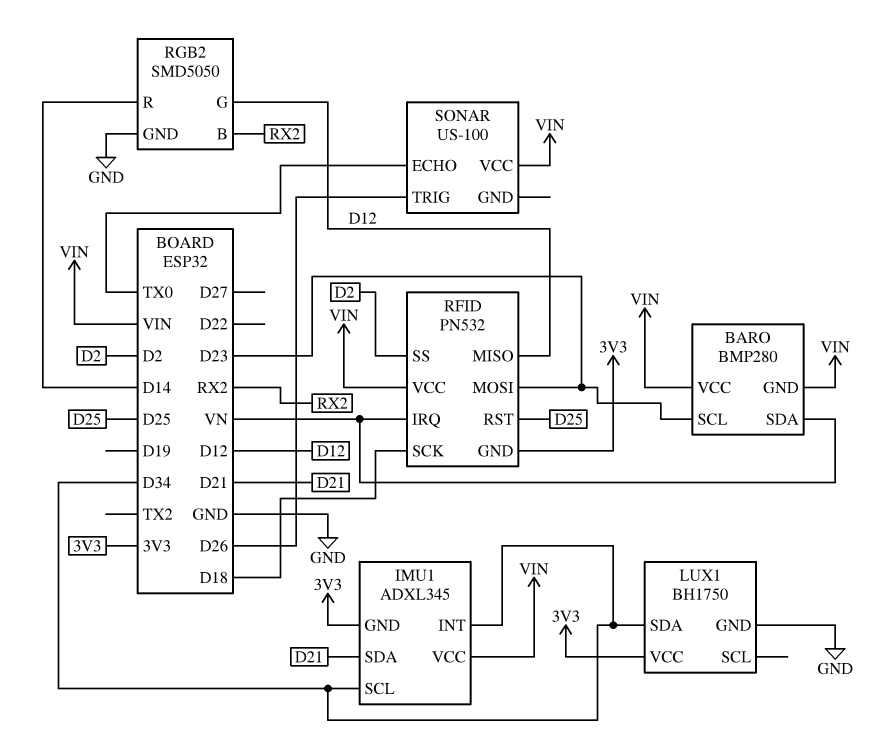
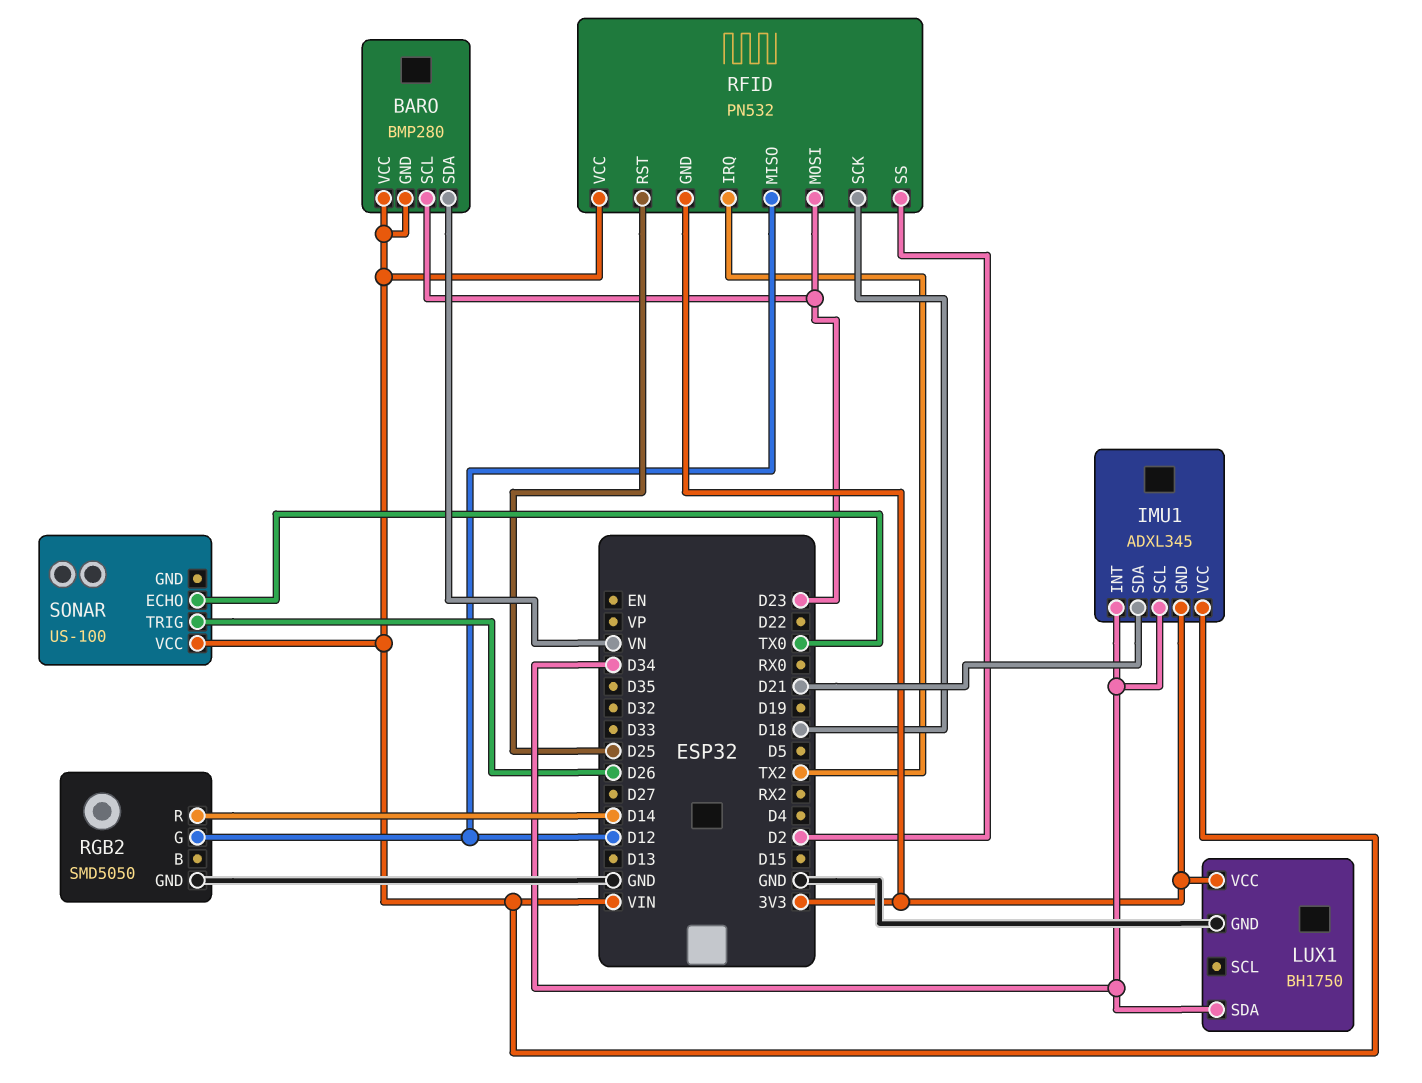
RFID pin IRQ: VN -> TX2
RGB2 pin B: RX2 -> none

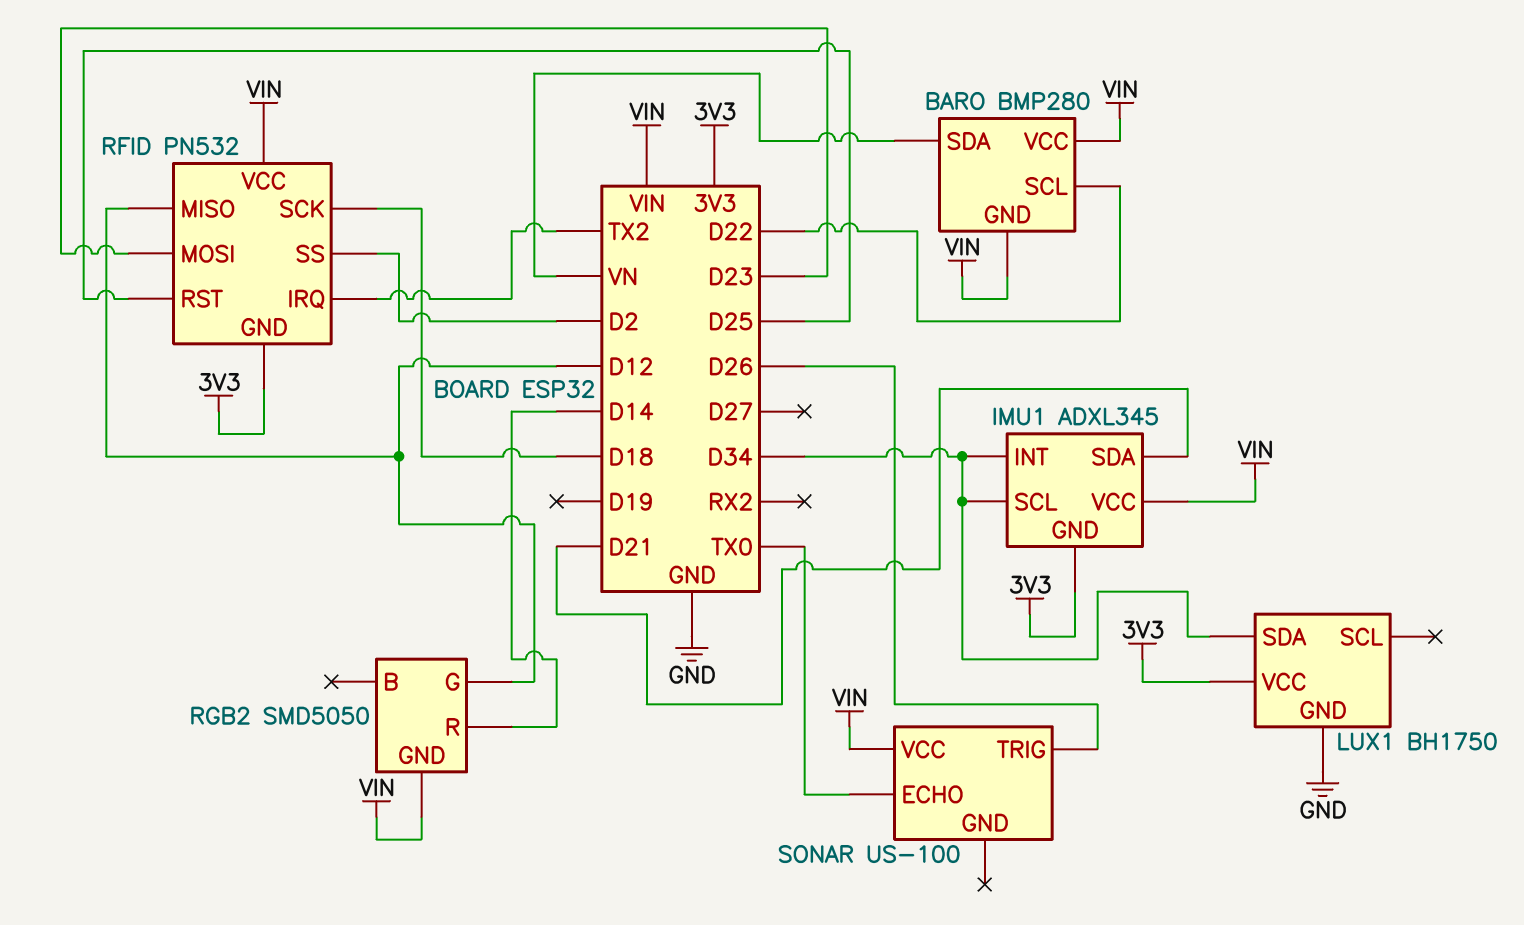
BARO pin SCL: D23 -> D22
RGB2 pin GND: GND -> VIN

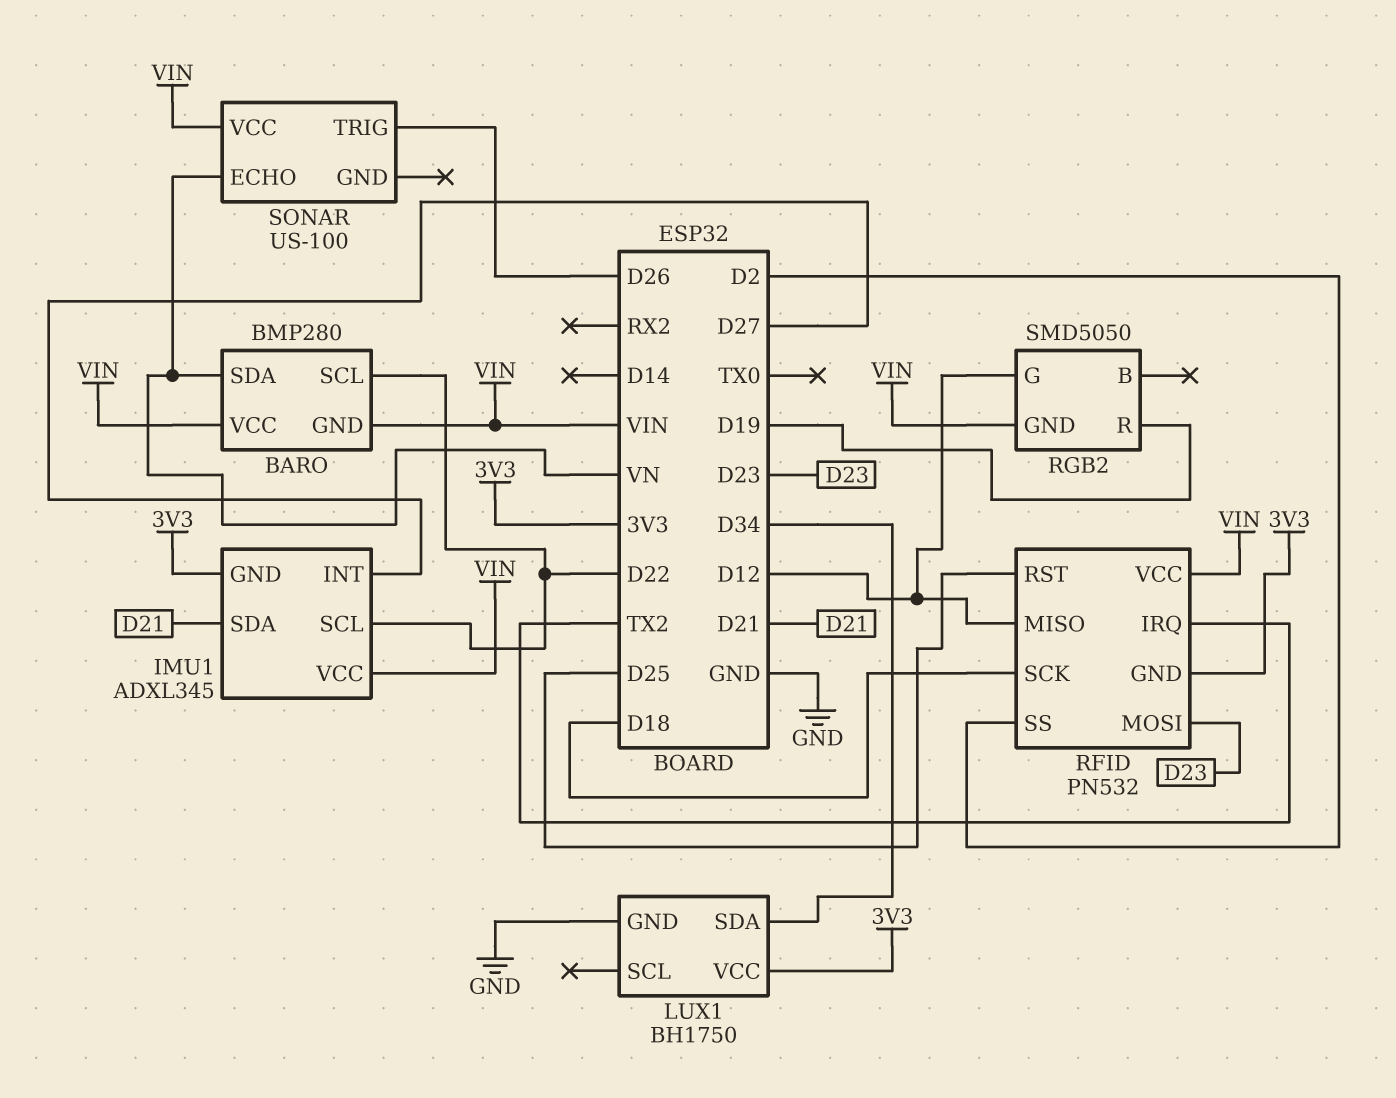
IMU1 pin INT: D34 -> D27
IMU1 pin SCL: D34 -> D22
RGB2 pin R: D14 -> D19
SONAR pin ECHO: TX0 -> VN

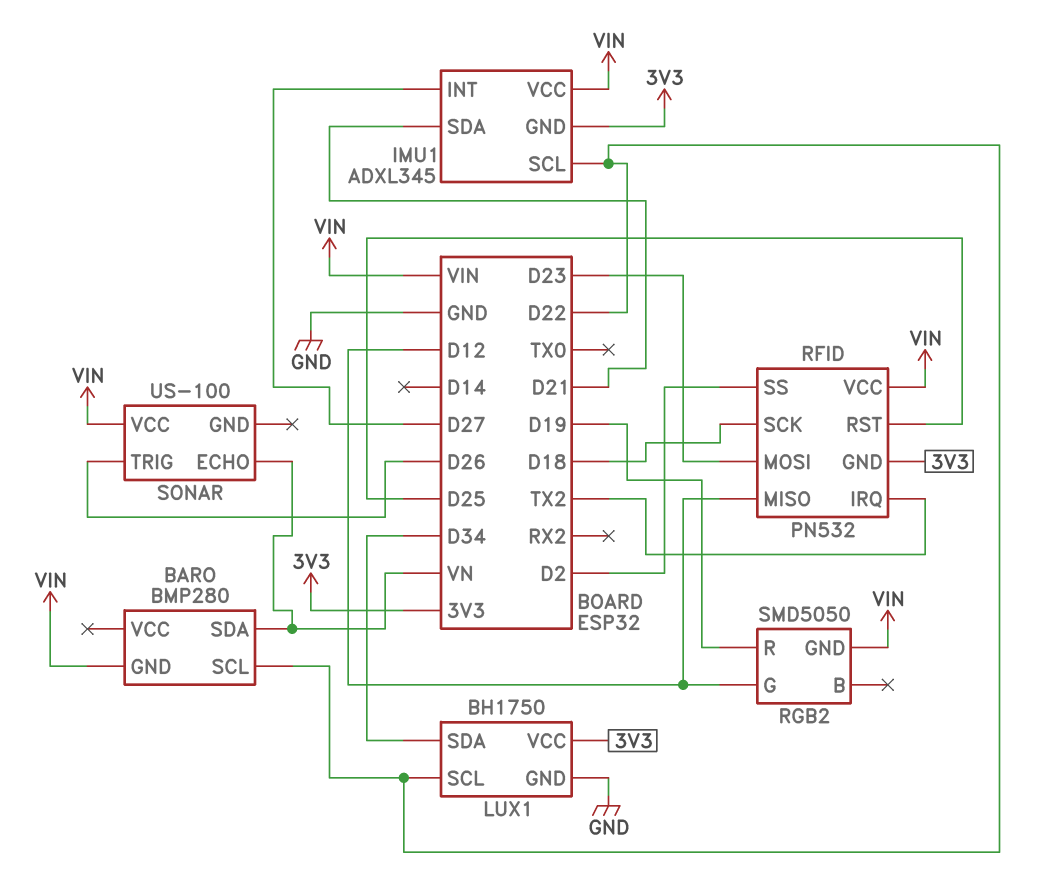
BARO pin VCC: VIN -> none
LUX1 pin SCL: none -> D22

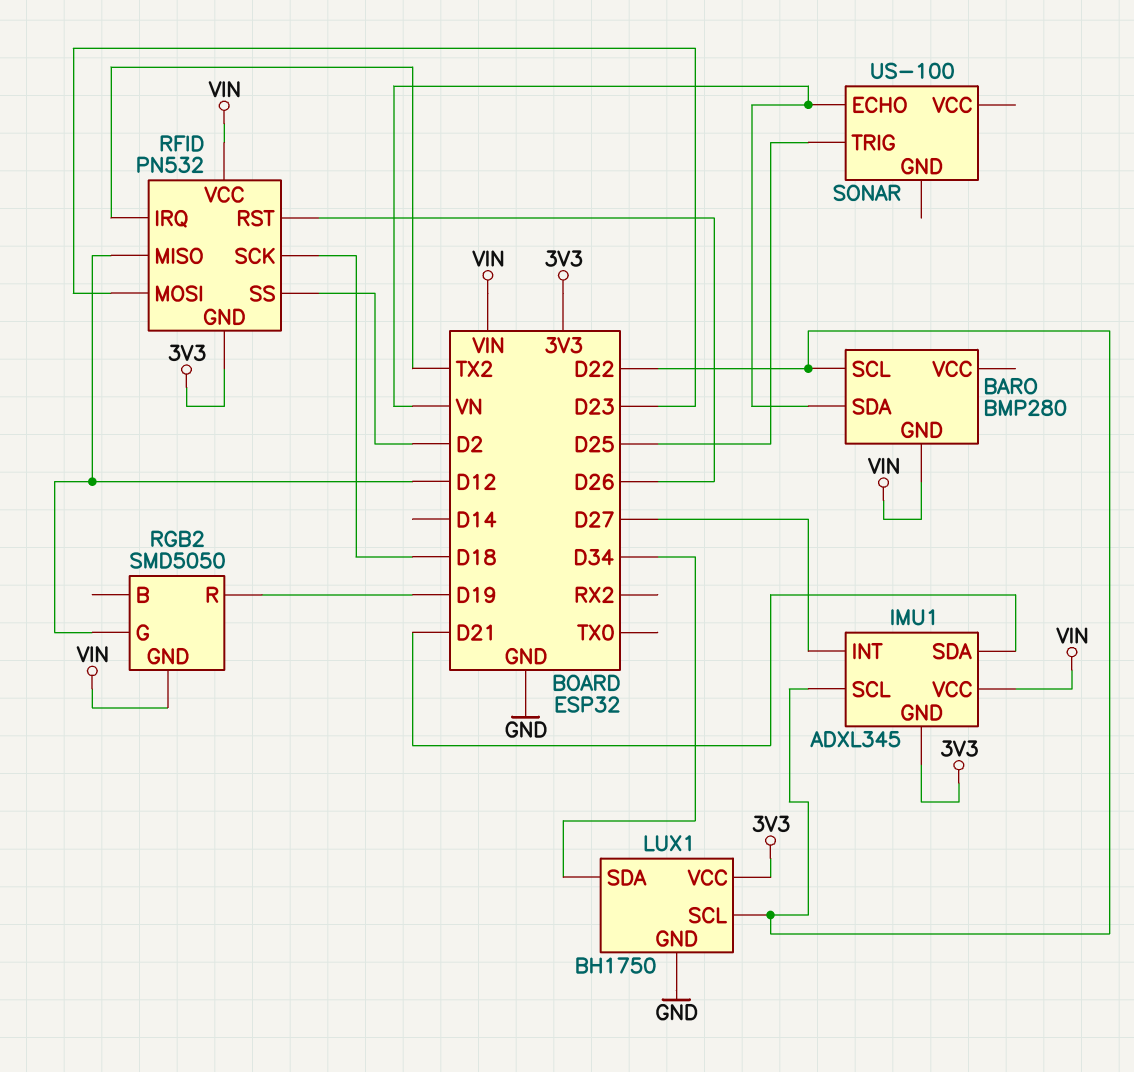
RFID pin RST: D25 -> D26
SONAR pin TRIG: D26 -> D25
SONAR pin VCC: VIN -> none

